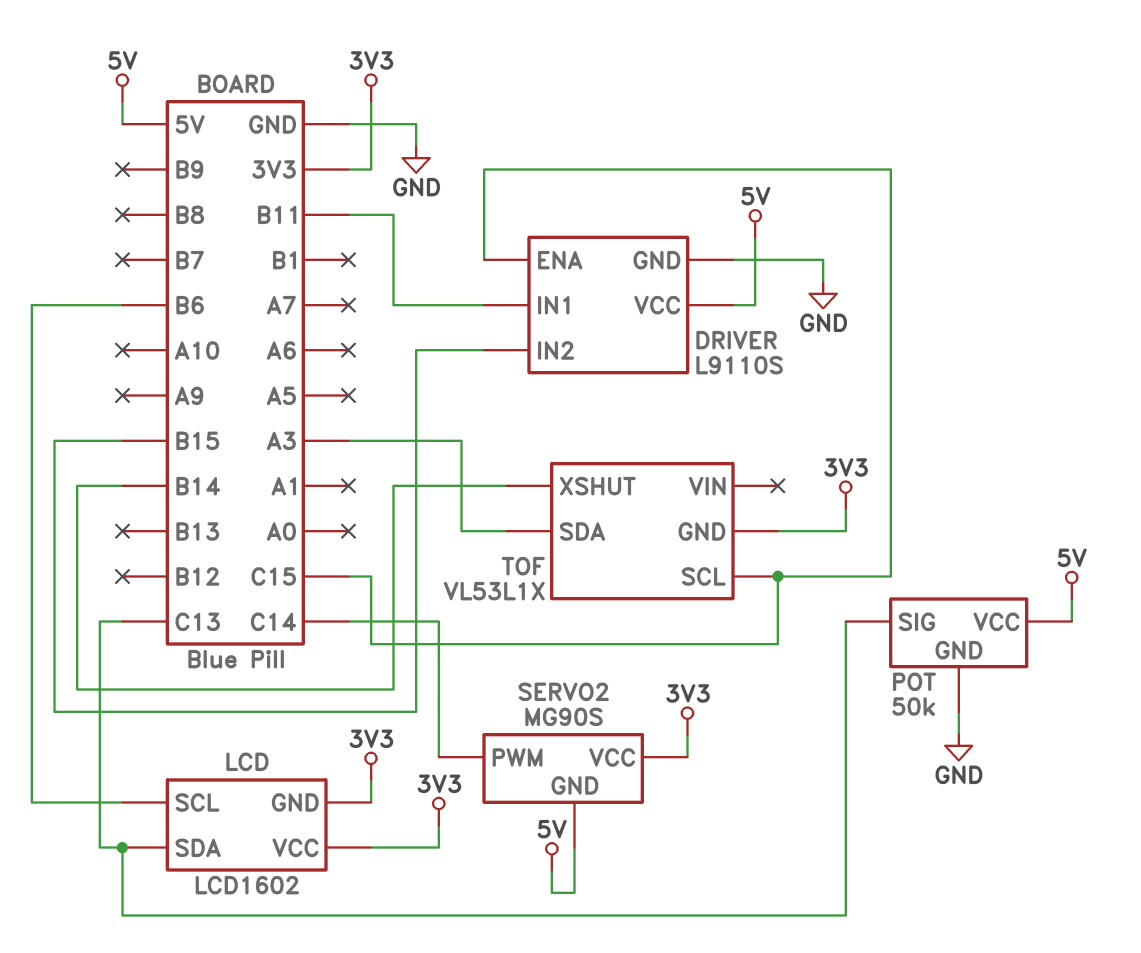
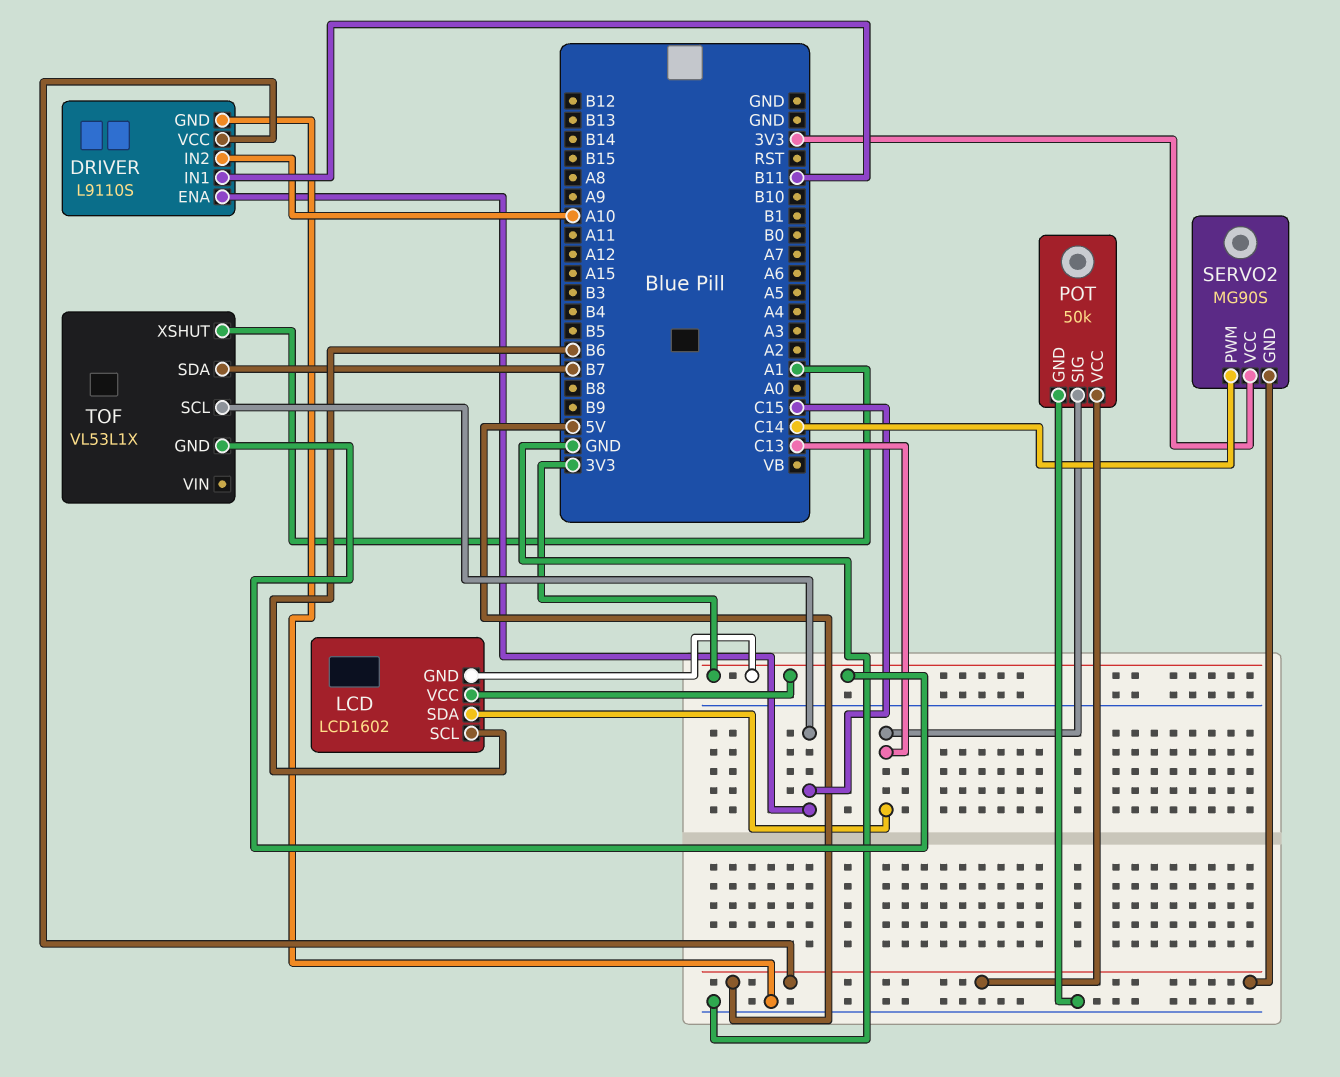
DRIVER pin IN2: B15 -> A10
TOF pin SDA: A3 -> B7
TOF pin XSHUT: B14 -> A1

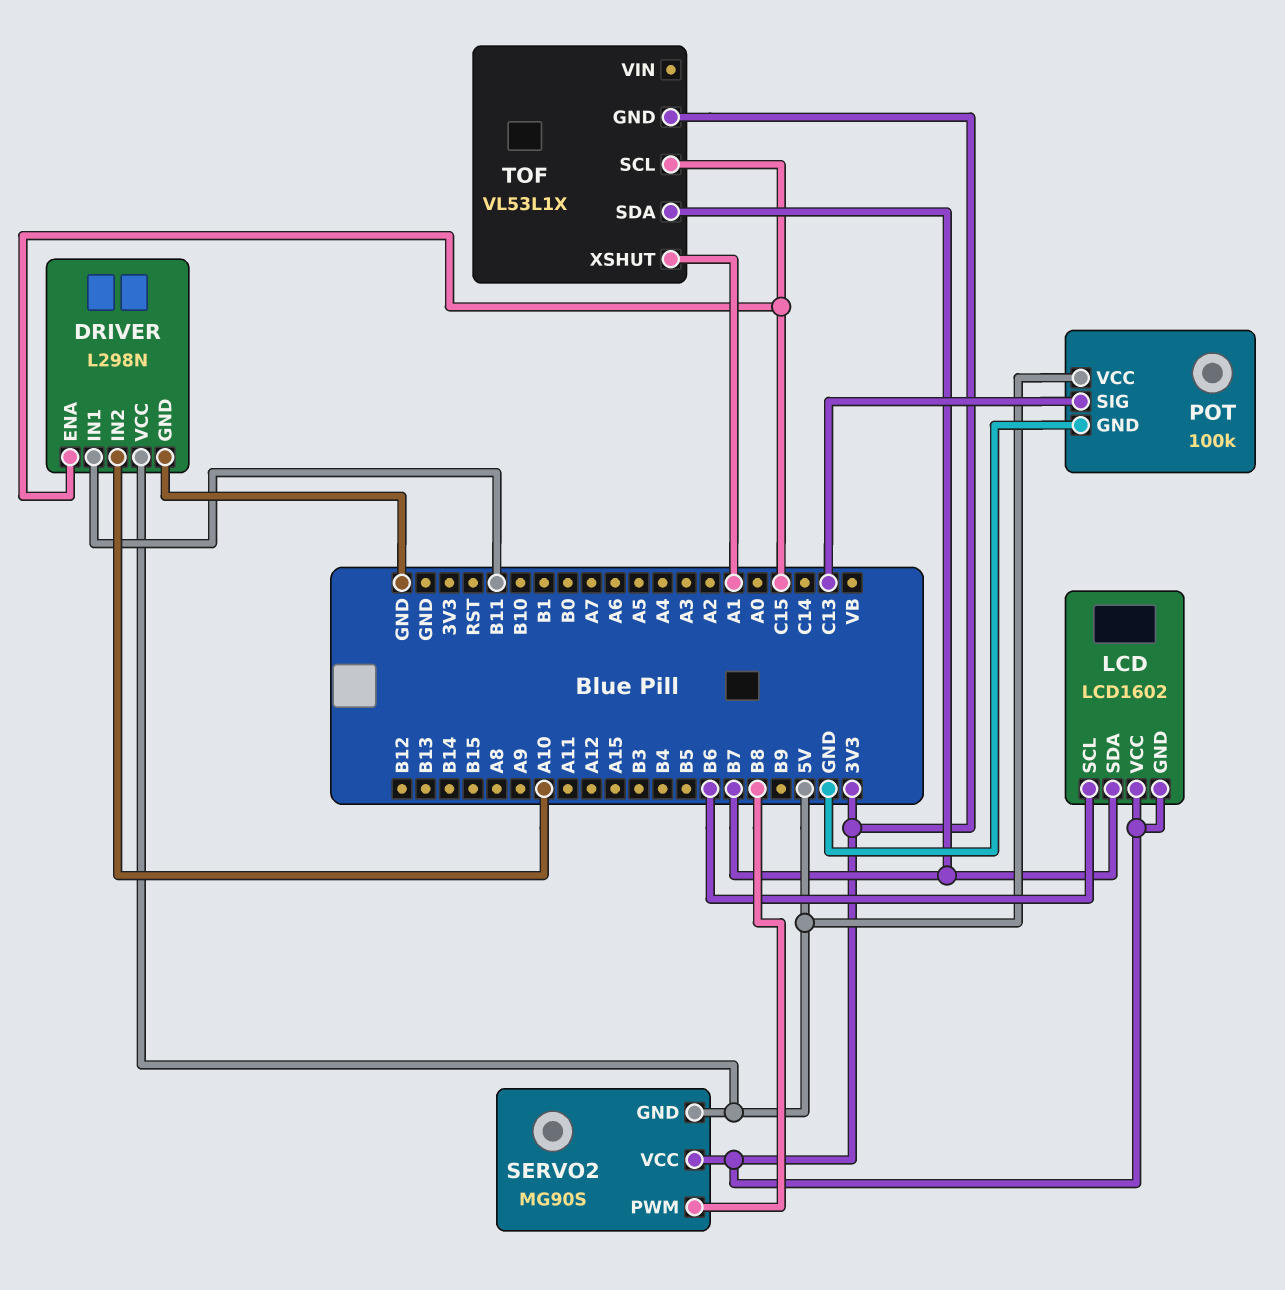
DRIVER: L9110S -> L298N
LCD pin SDA: C13 -> B7
POT: 50k -> 100k
SERVO2 pin PWM: C14 -> B8

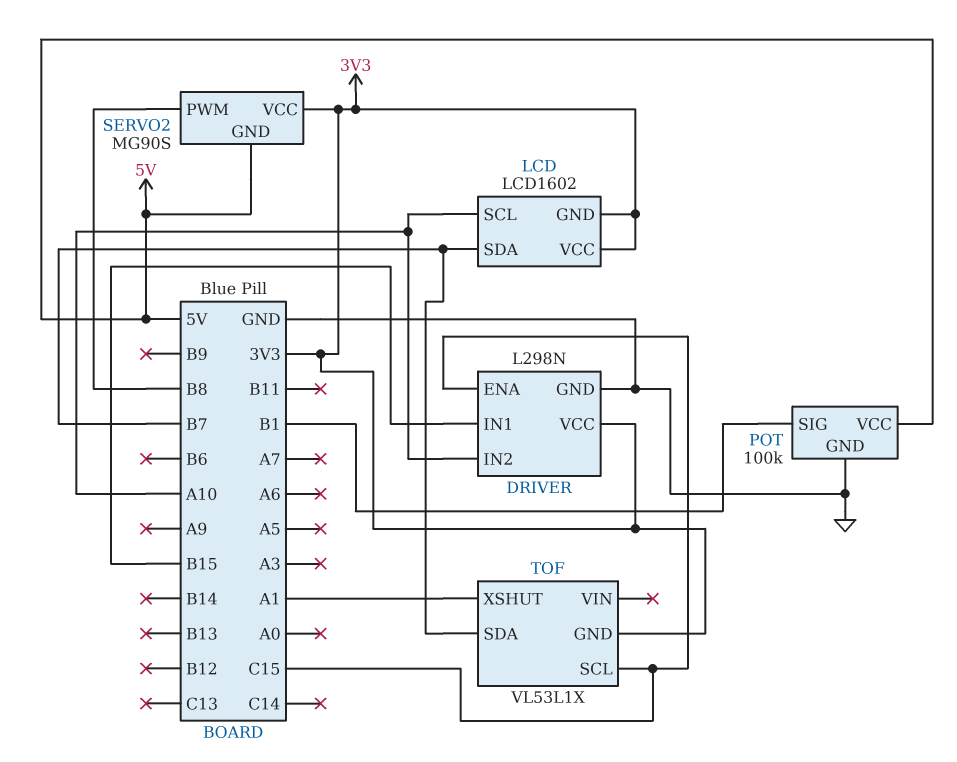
DRIVER pin IN1: B11 -> B15
DRIVER pin VCC: 5V -> 3V3
LCD pin SCL: B6 -> A10
POT pin SIG: C13 -> B1

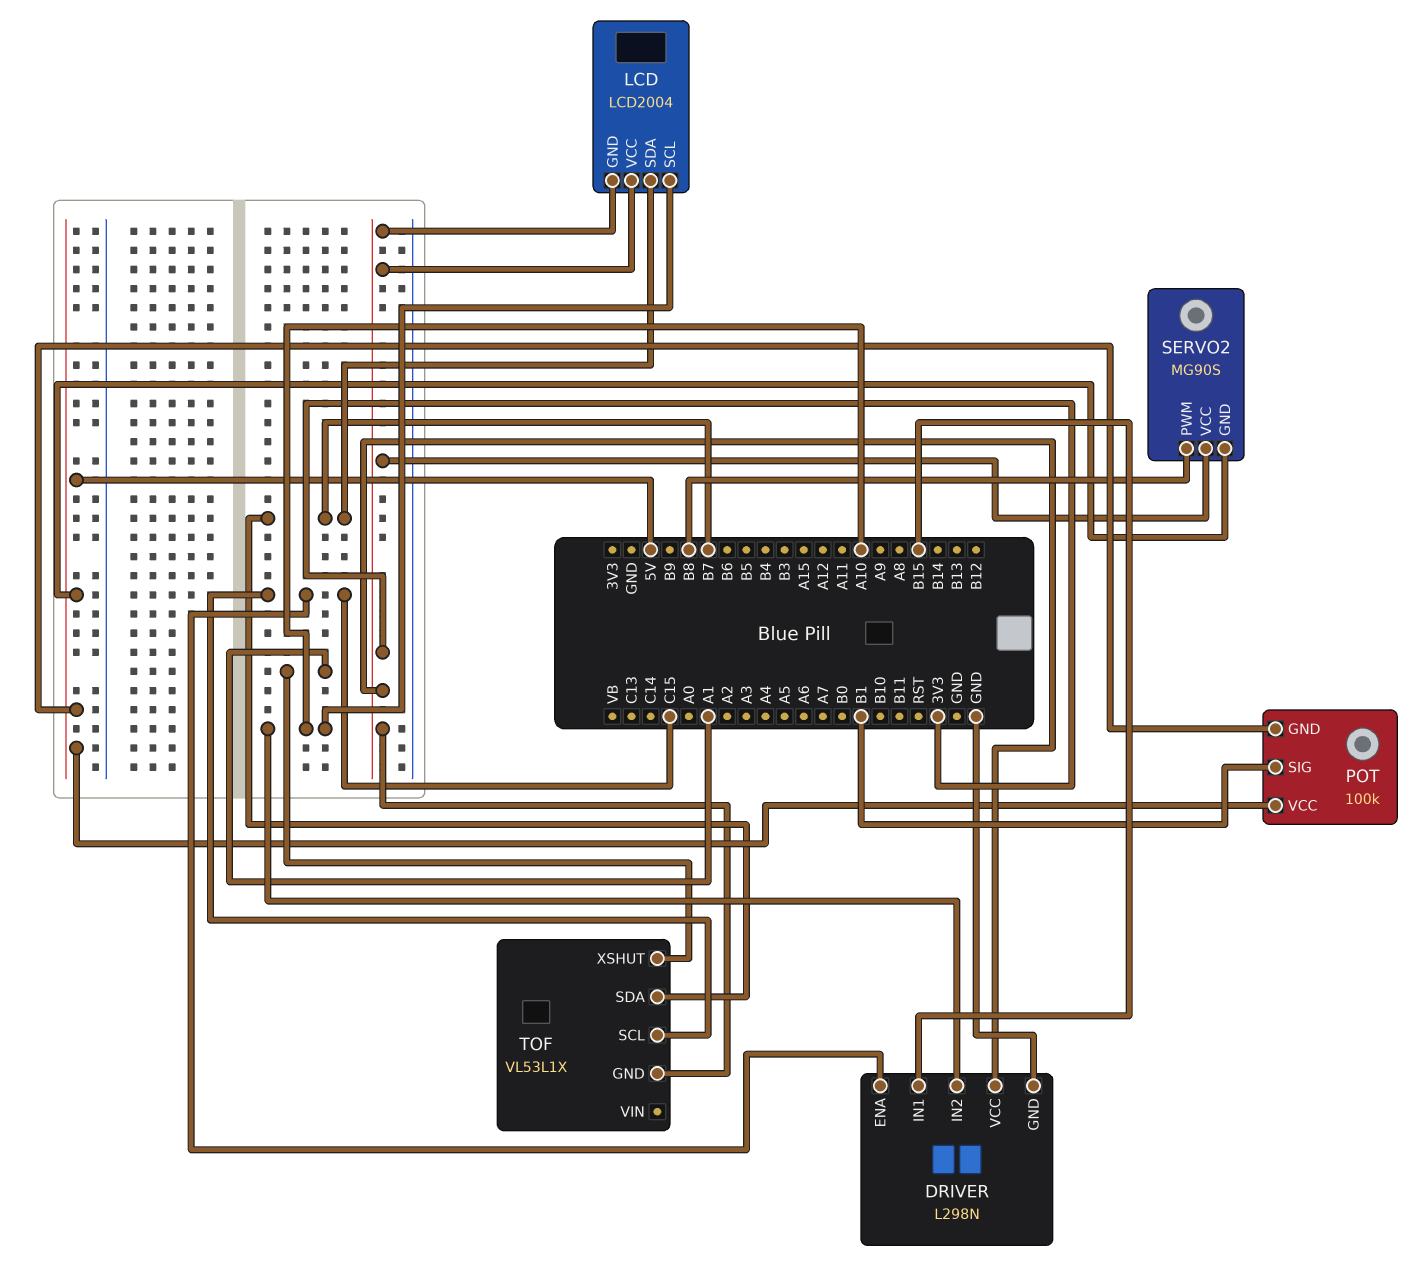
LCD: LCD1602 -> LCD2004
POT pin GND: GND -> 5V

